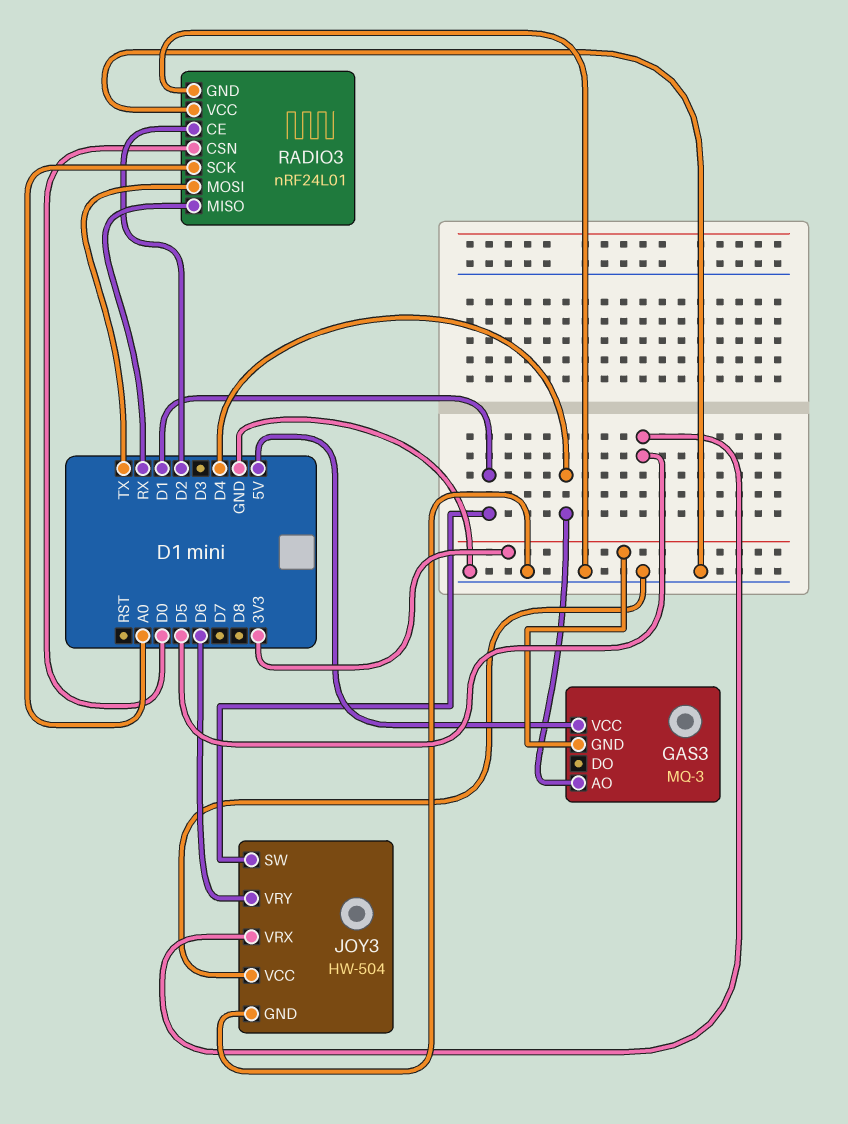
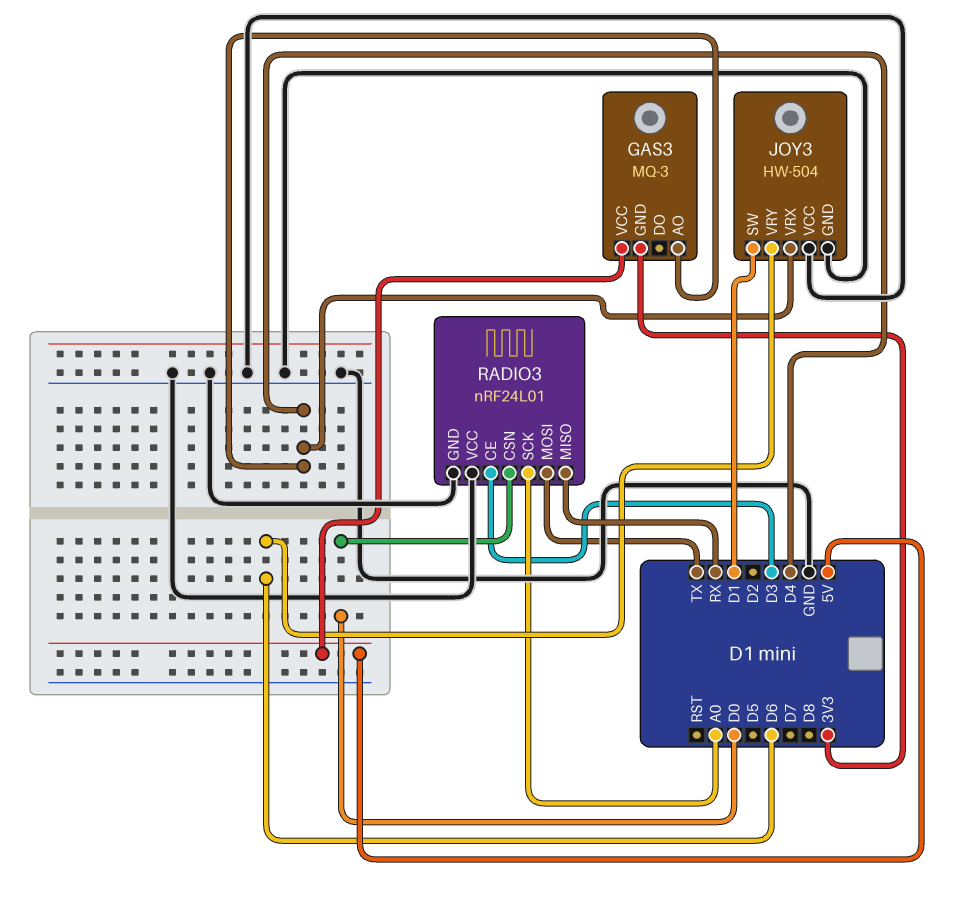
JOY3 pin VRX: D5 -> D4
RADIO3 pin CE: D2 -> D3

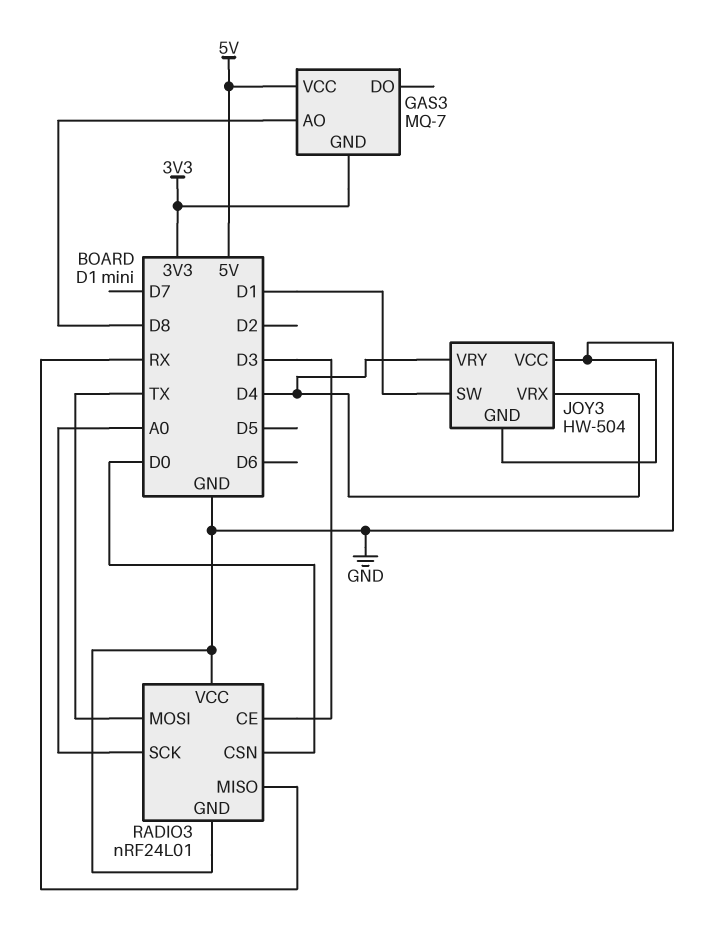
GAS3: MQ-3 -> MQ-7
GAS3 pin AO: D4 -> D8
JOY3 pin VRY: D6 -> D4

